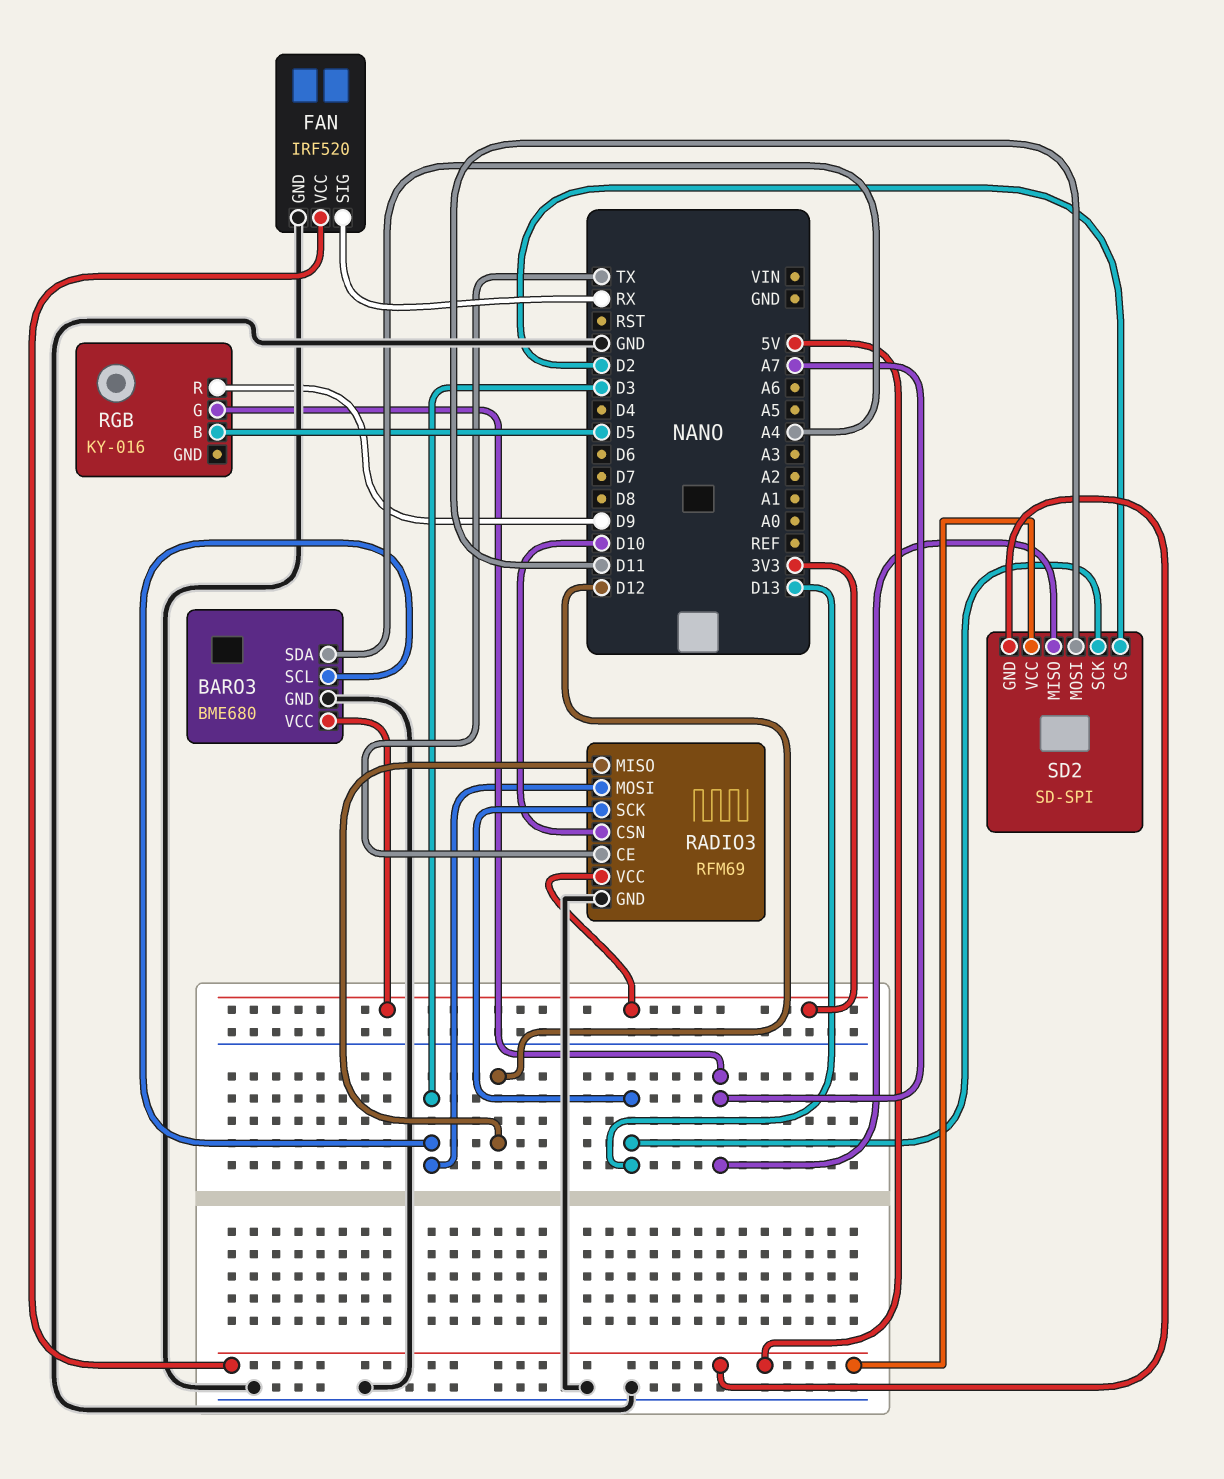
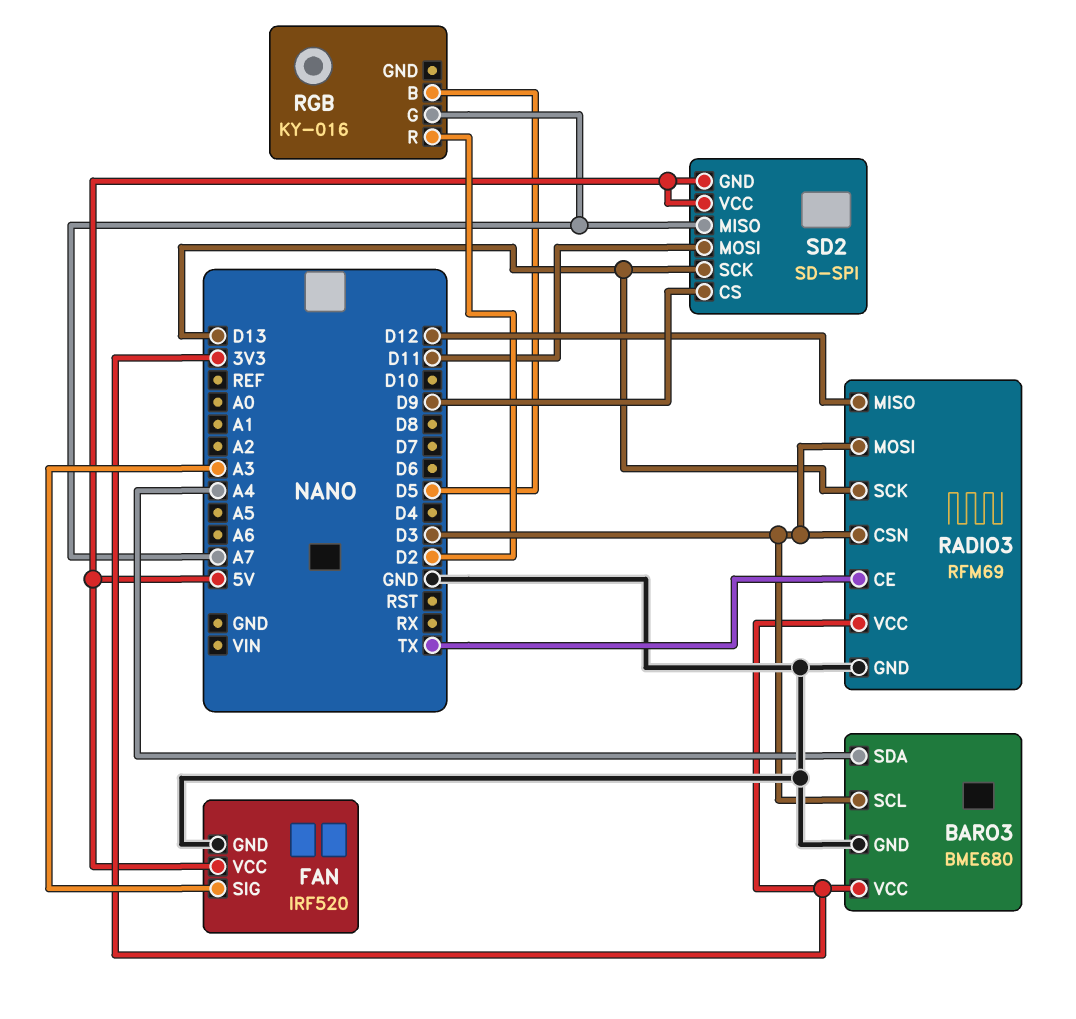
FAN pin SIG: RX -> A3
RADIO3 pin CSN: D10 -> D3
RGB pin R: D9 -> D2
SD2 pin CS: D2 -> D9

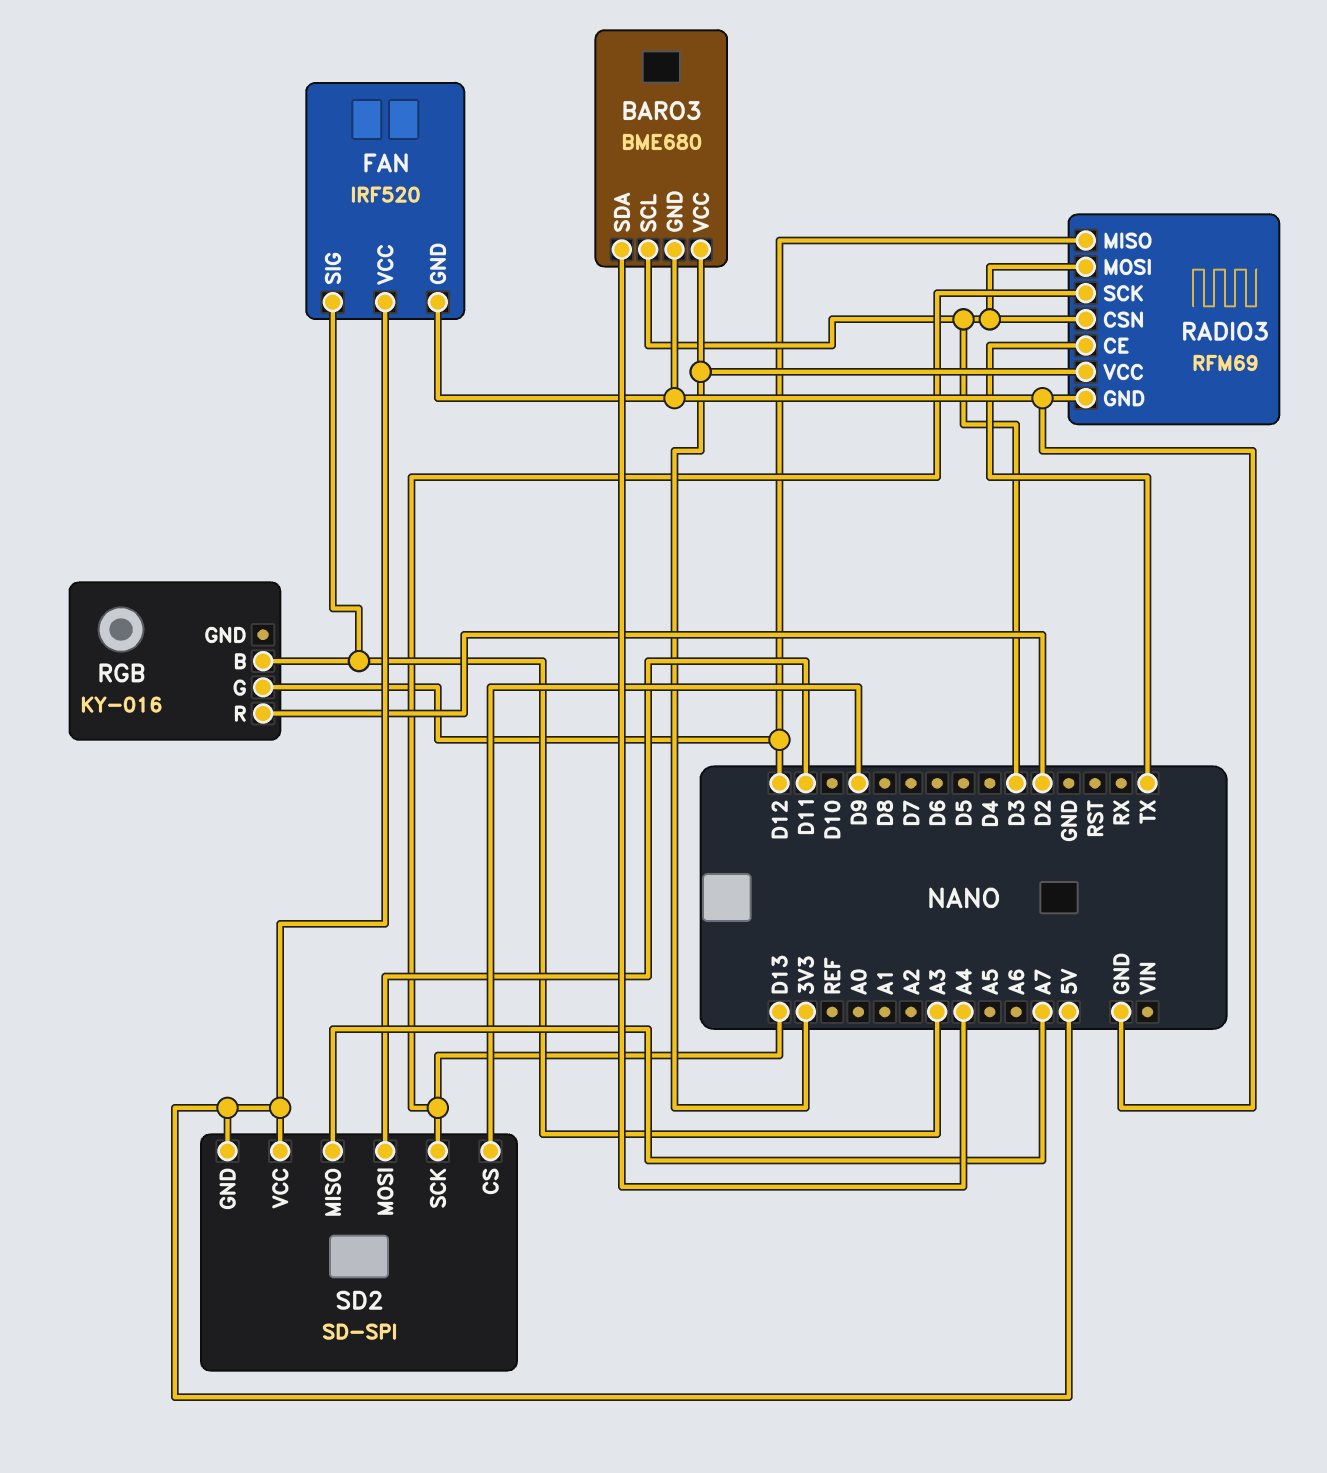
RGB pin B: D5 -> A3
RGB pin G: A7 -> D12

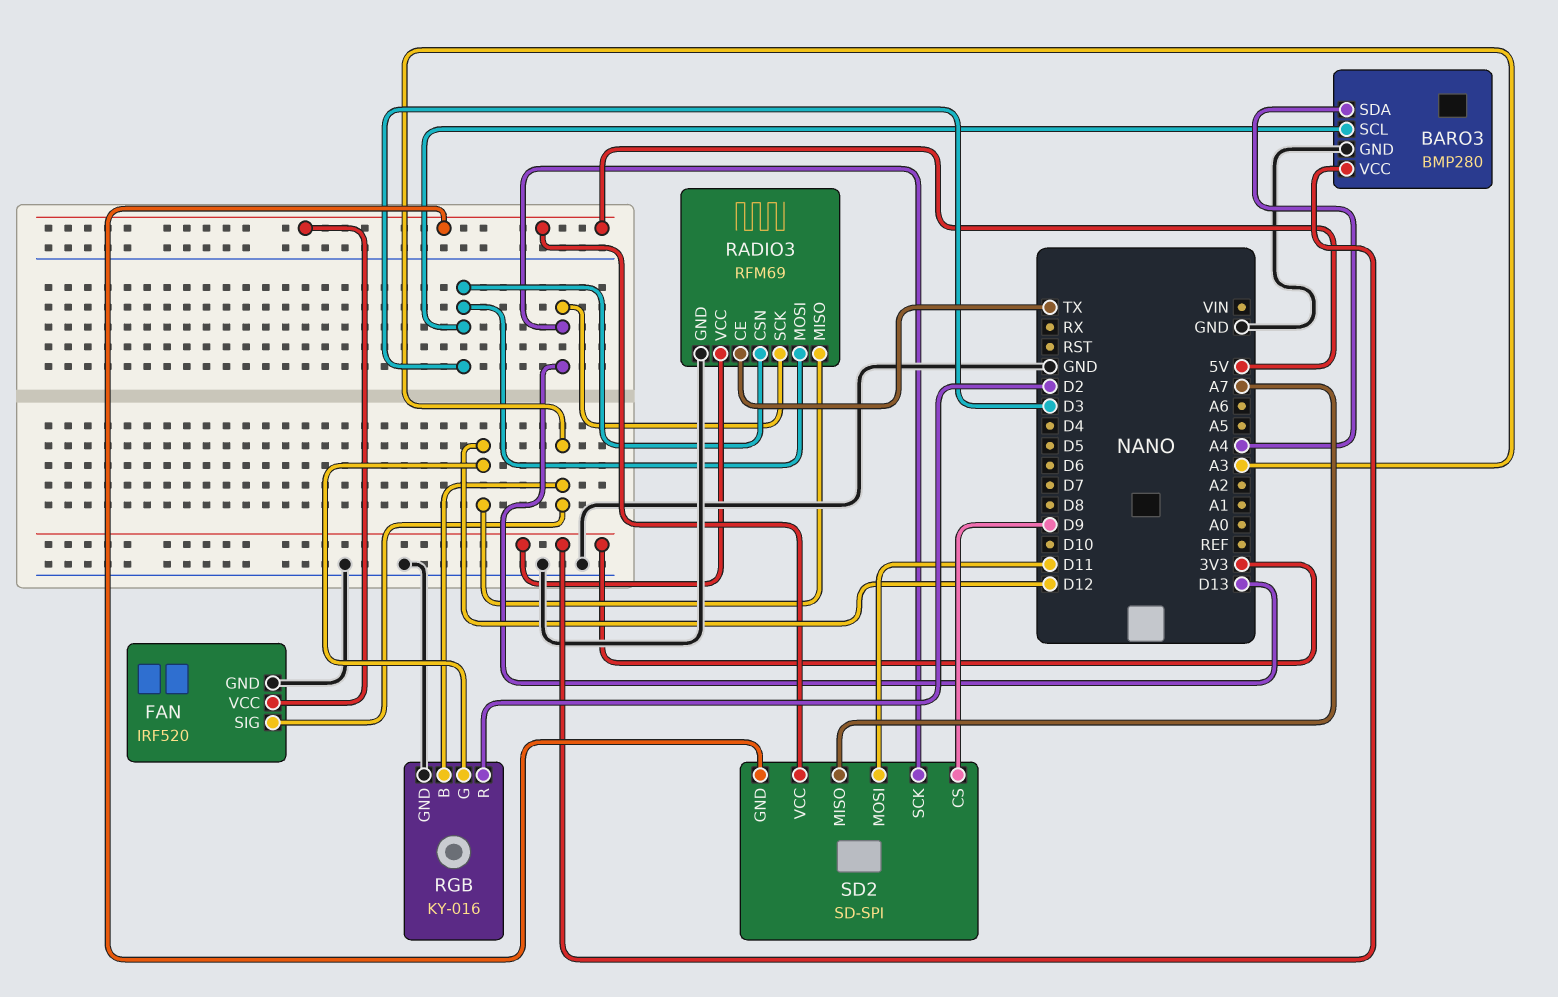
BARO3: BME680 -> BMP280
RGB pin GND: none -> GND

